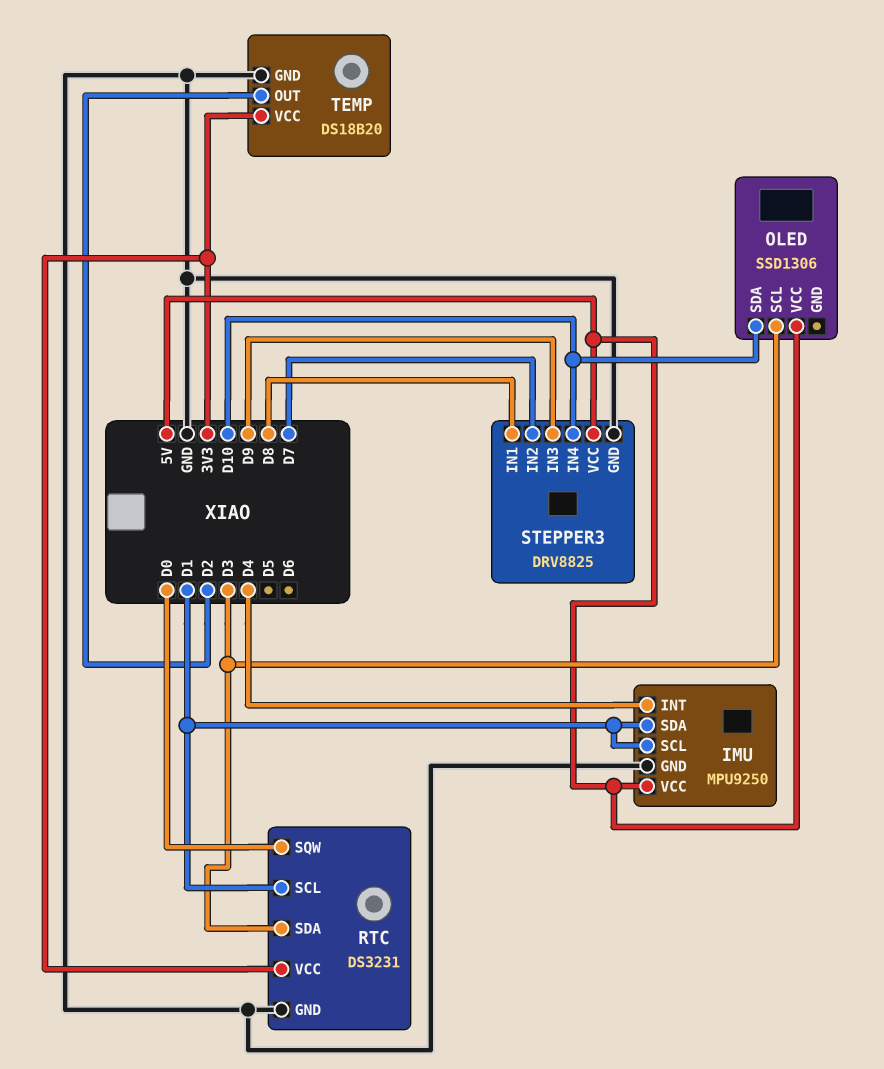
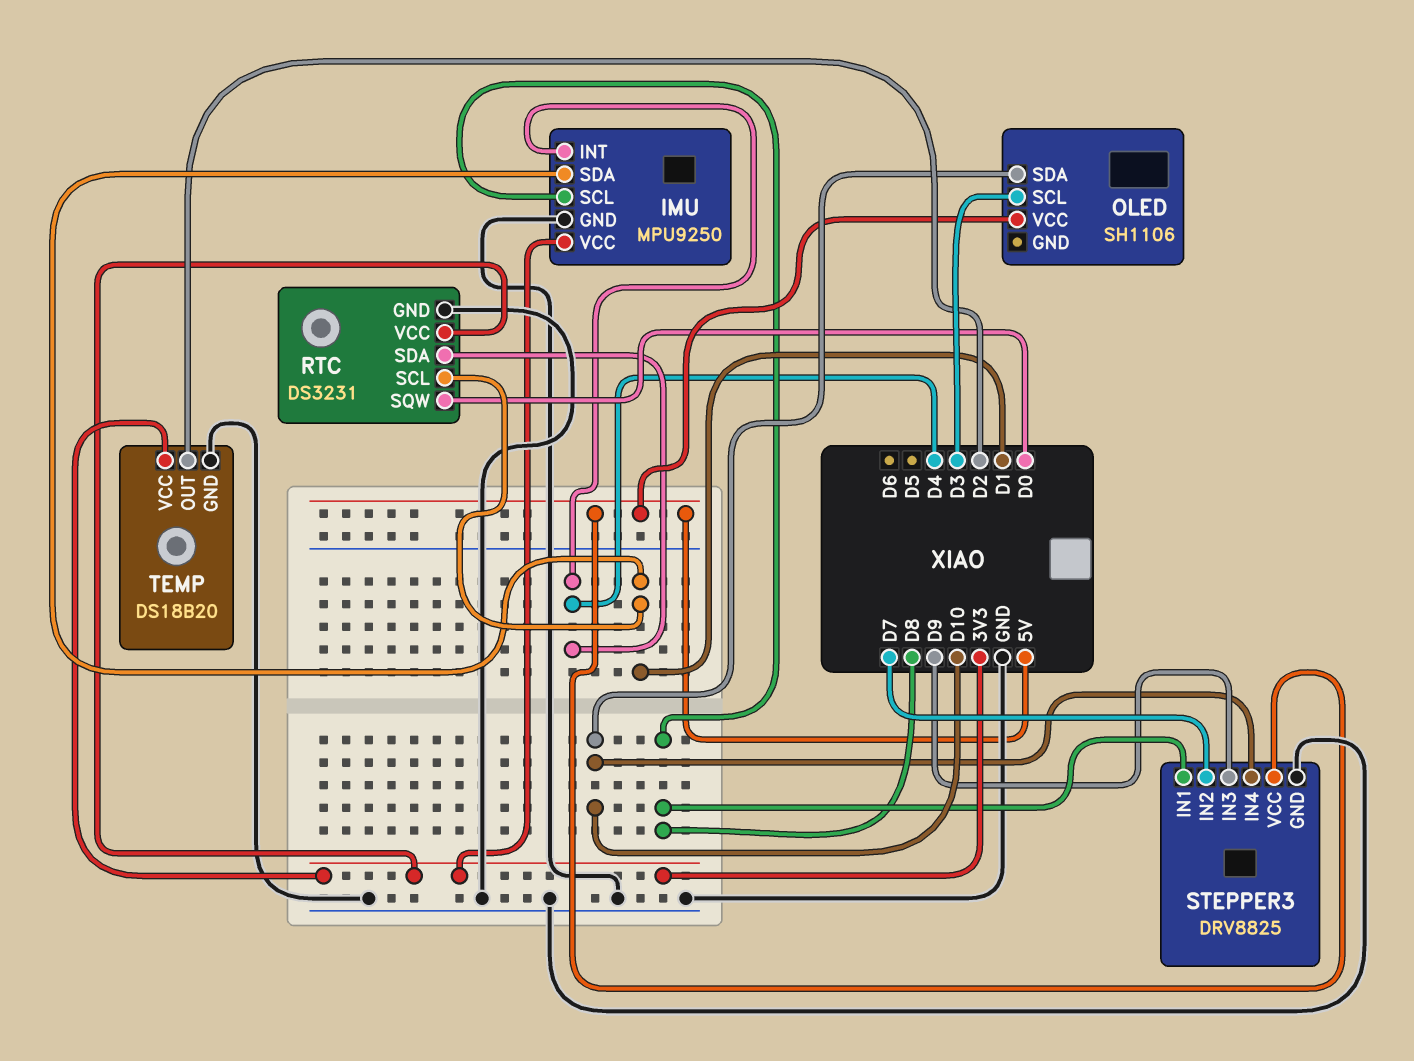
IMU pin SCL: D1 -> D8
IMU pin VCC: 5V -> 3V3
OLED: SSD1306 -> SH1106
RTC pin SDA: D3 -> D4

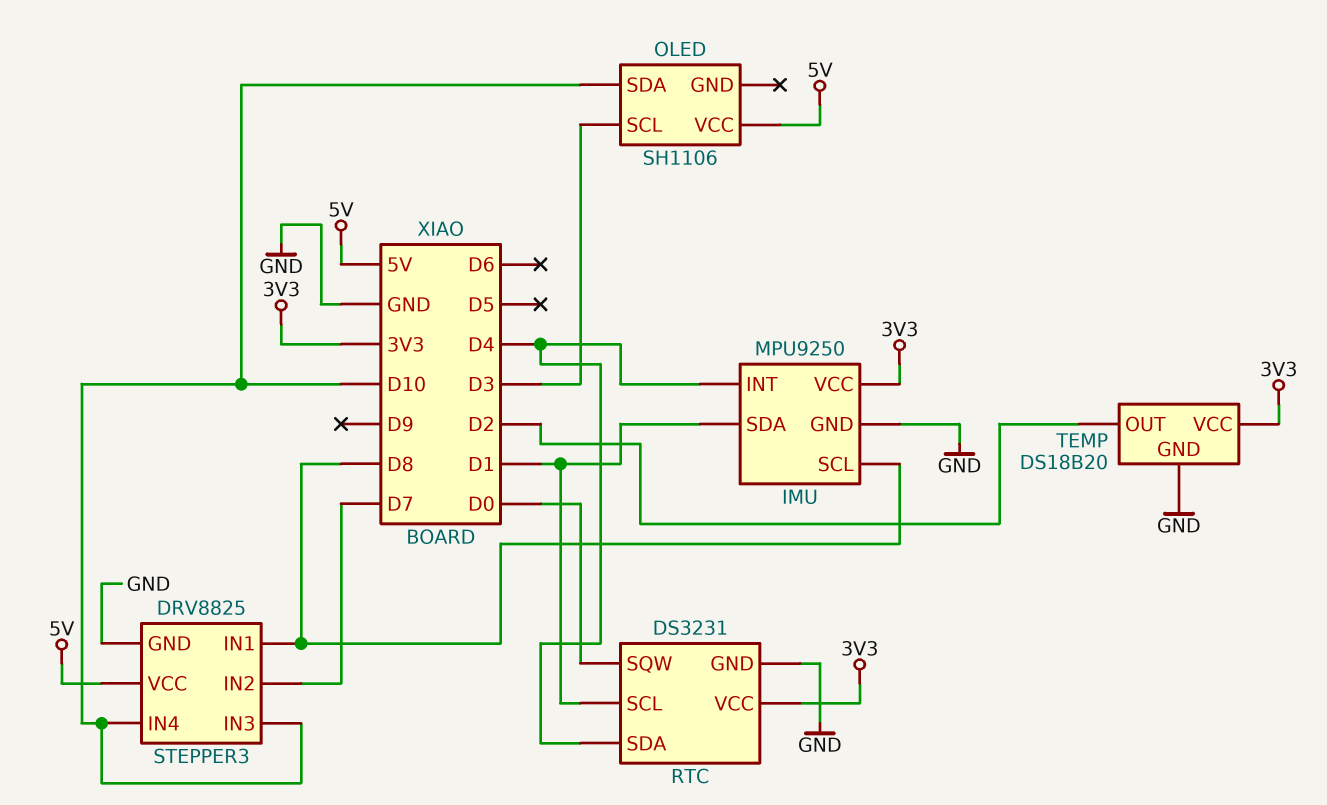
STEPPER3 pin IN3: D9 -> D10

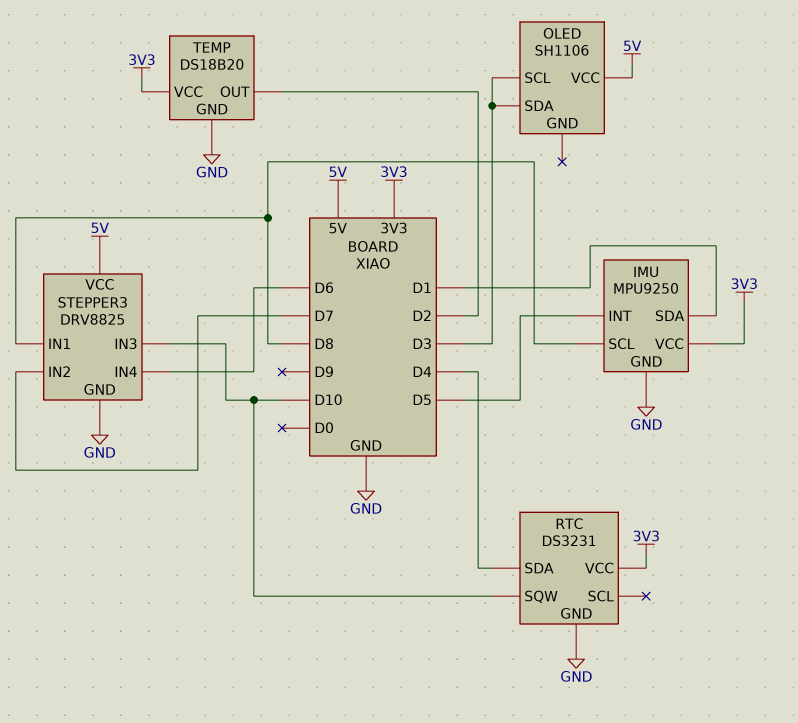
IMU pin INT: D4 -> D5
OLED pin SDA: D10 -> D3
RTC pin SCL: D1 -> none
RTC pin SQW: D0 -> D10
STEPPER3 pin IN4: D10 -> D6

